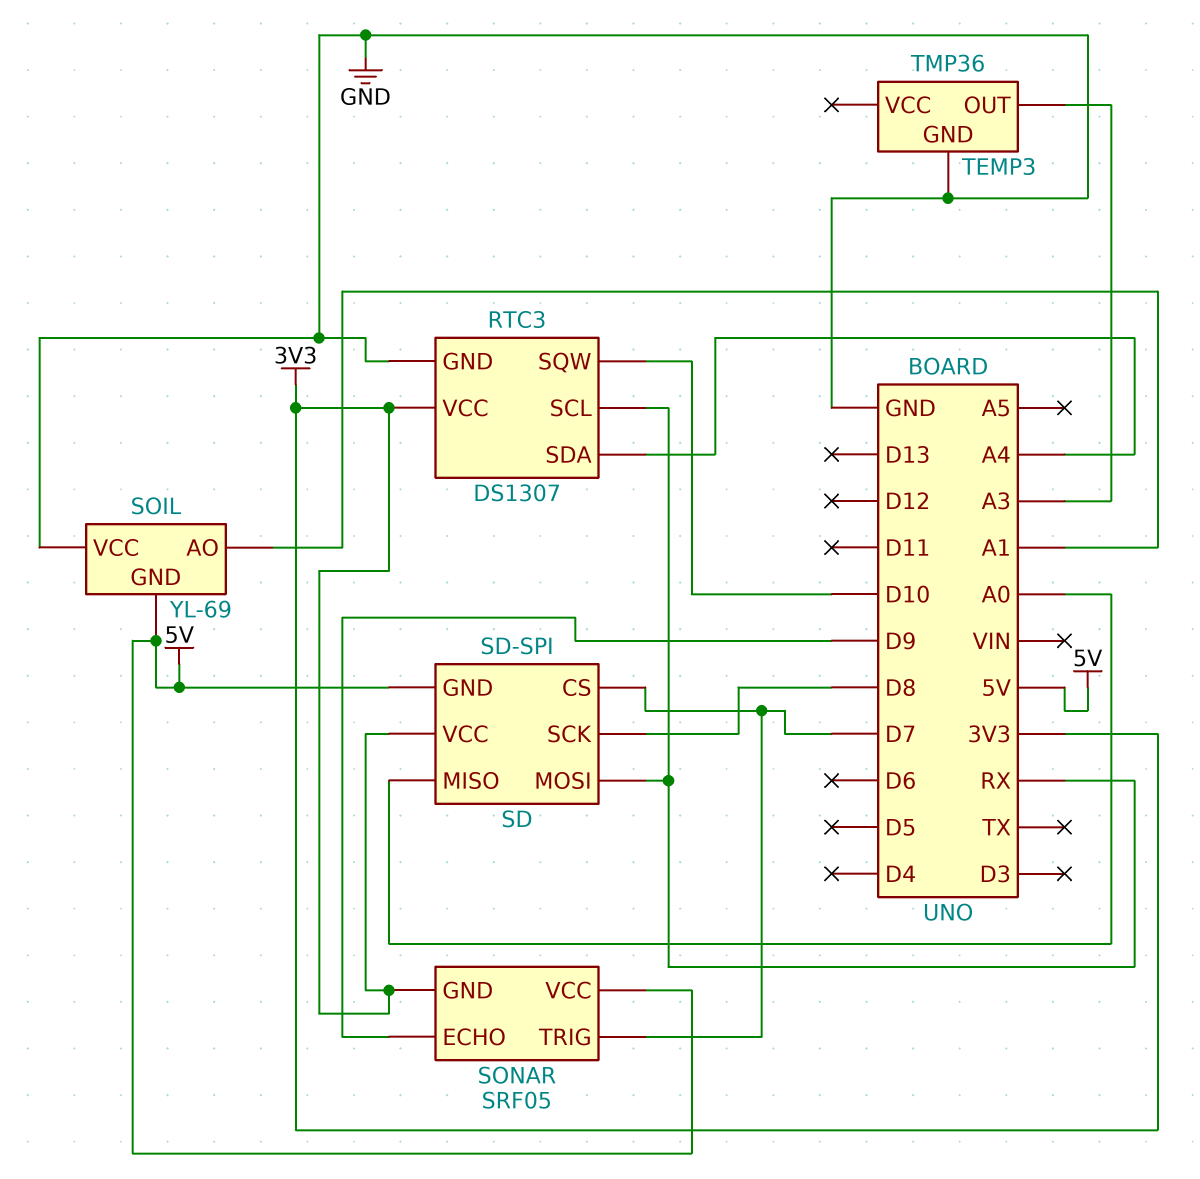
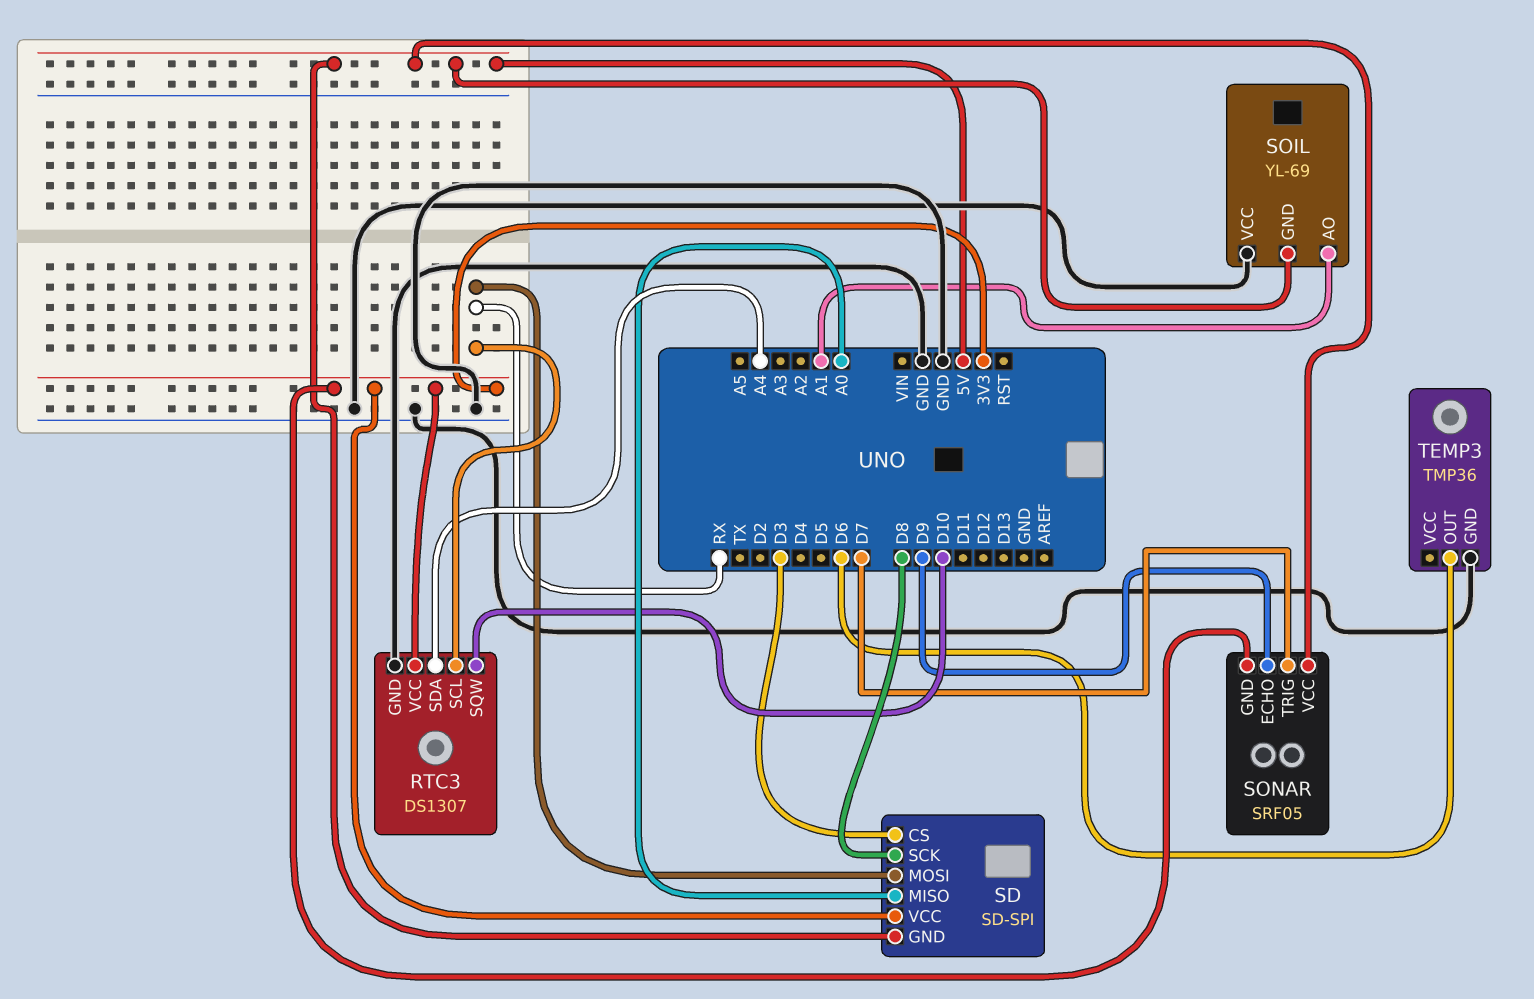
SD pin CS: D7 -> D3
TEMP3 pin OUT: A3 -> D6

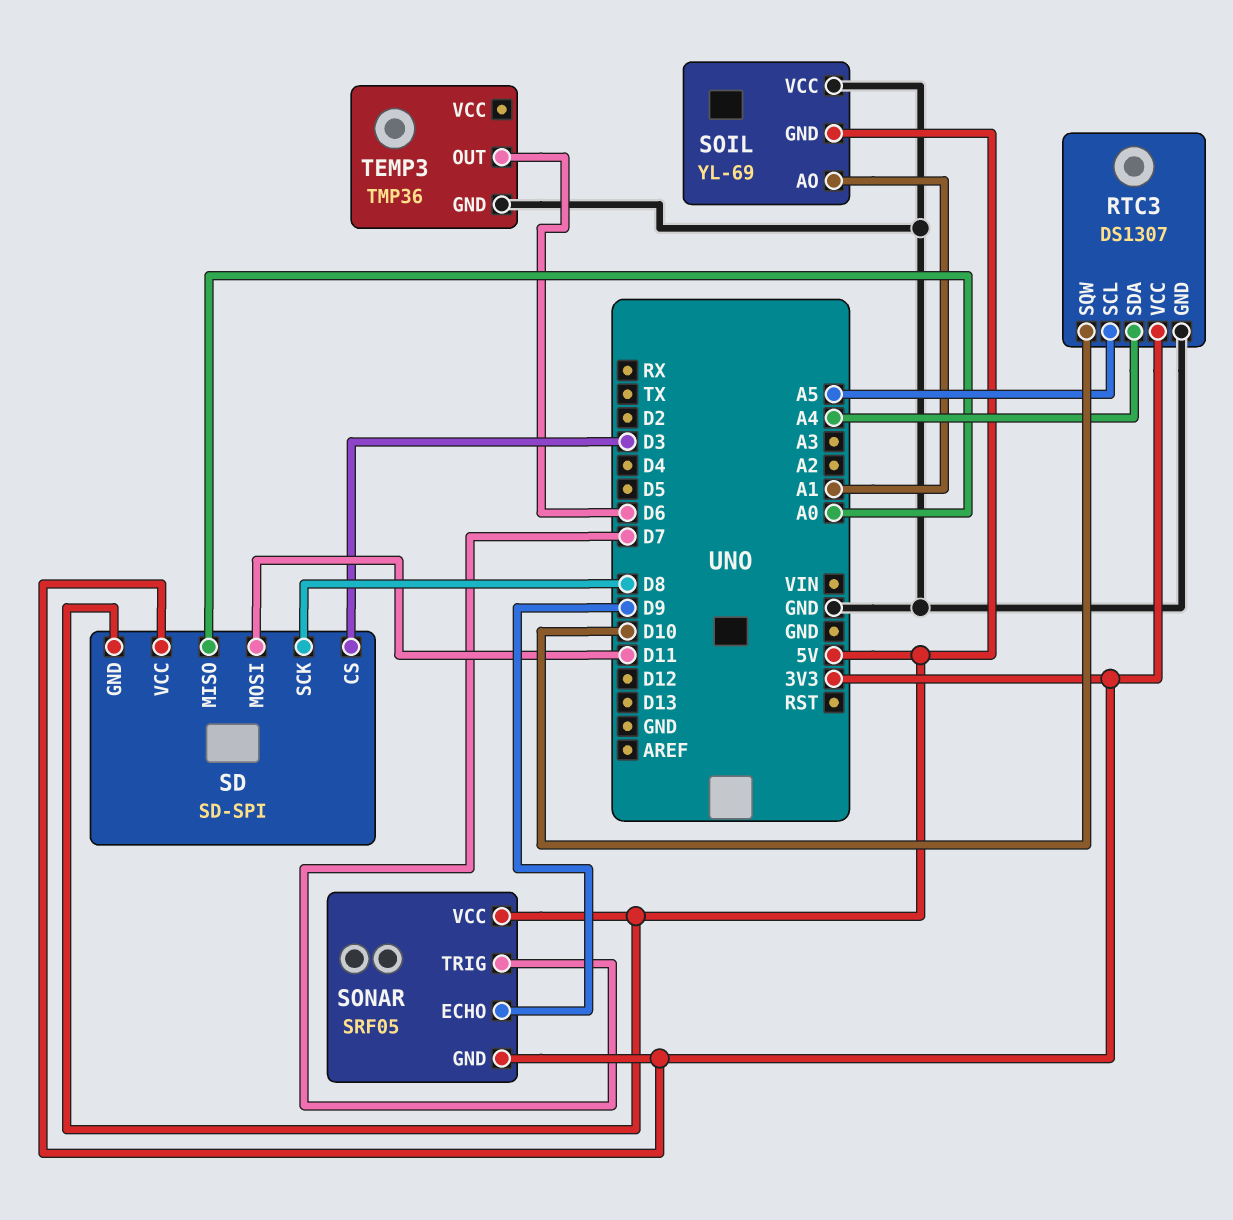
RTC3 pin SCL: RX -> A5
SD pin MOSI: RX -> D11

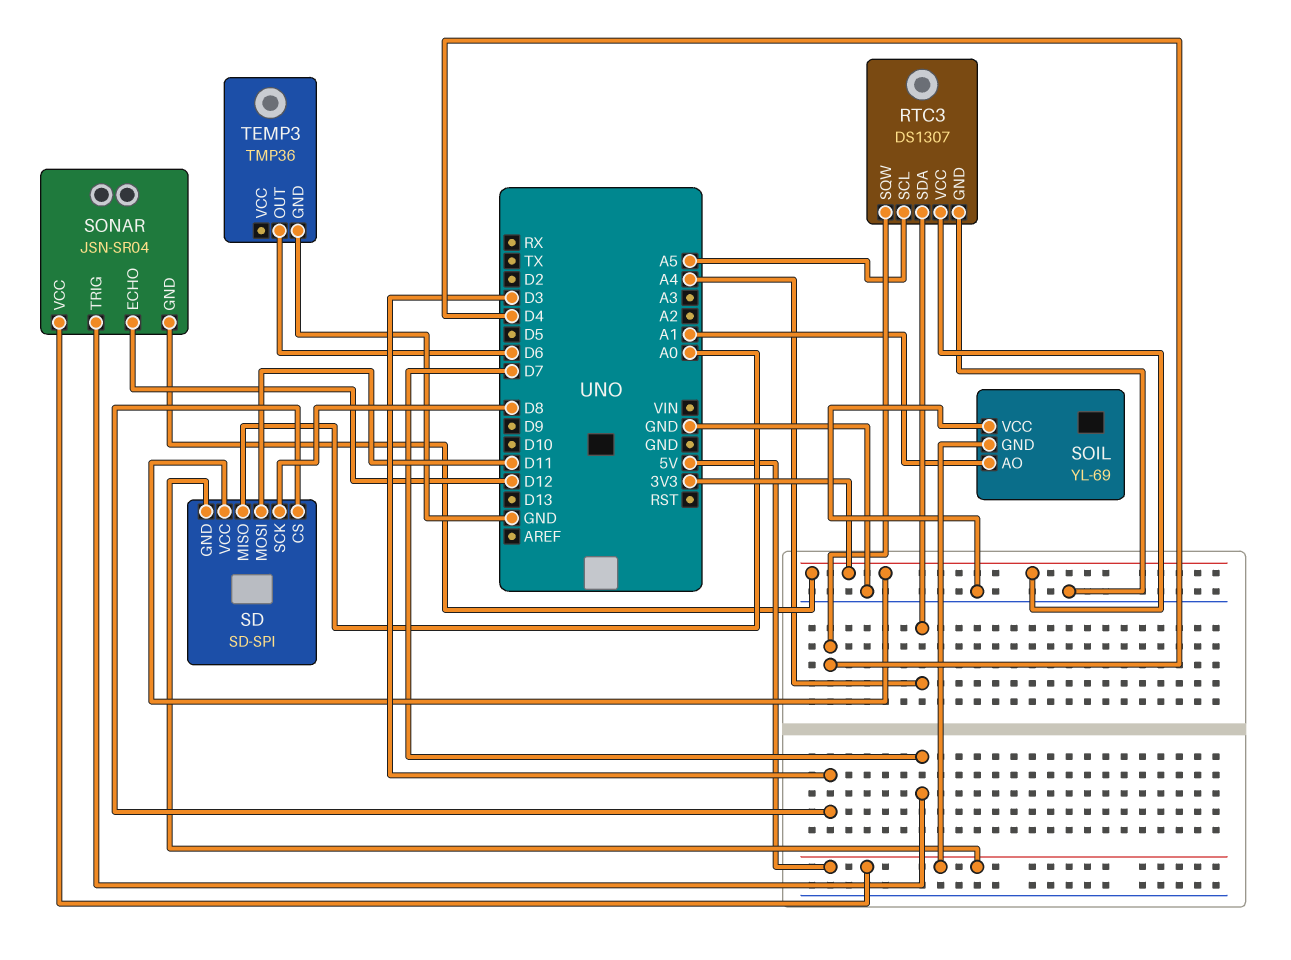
RTC3 pin SQW: D10 -> D4
SONAR: SRF05 -> JSN-SR04
SONAR pin ECHO: D9 -> D12

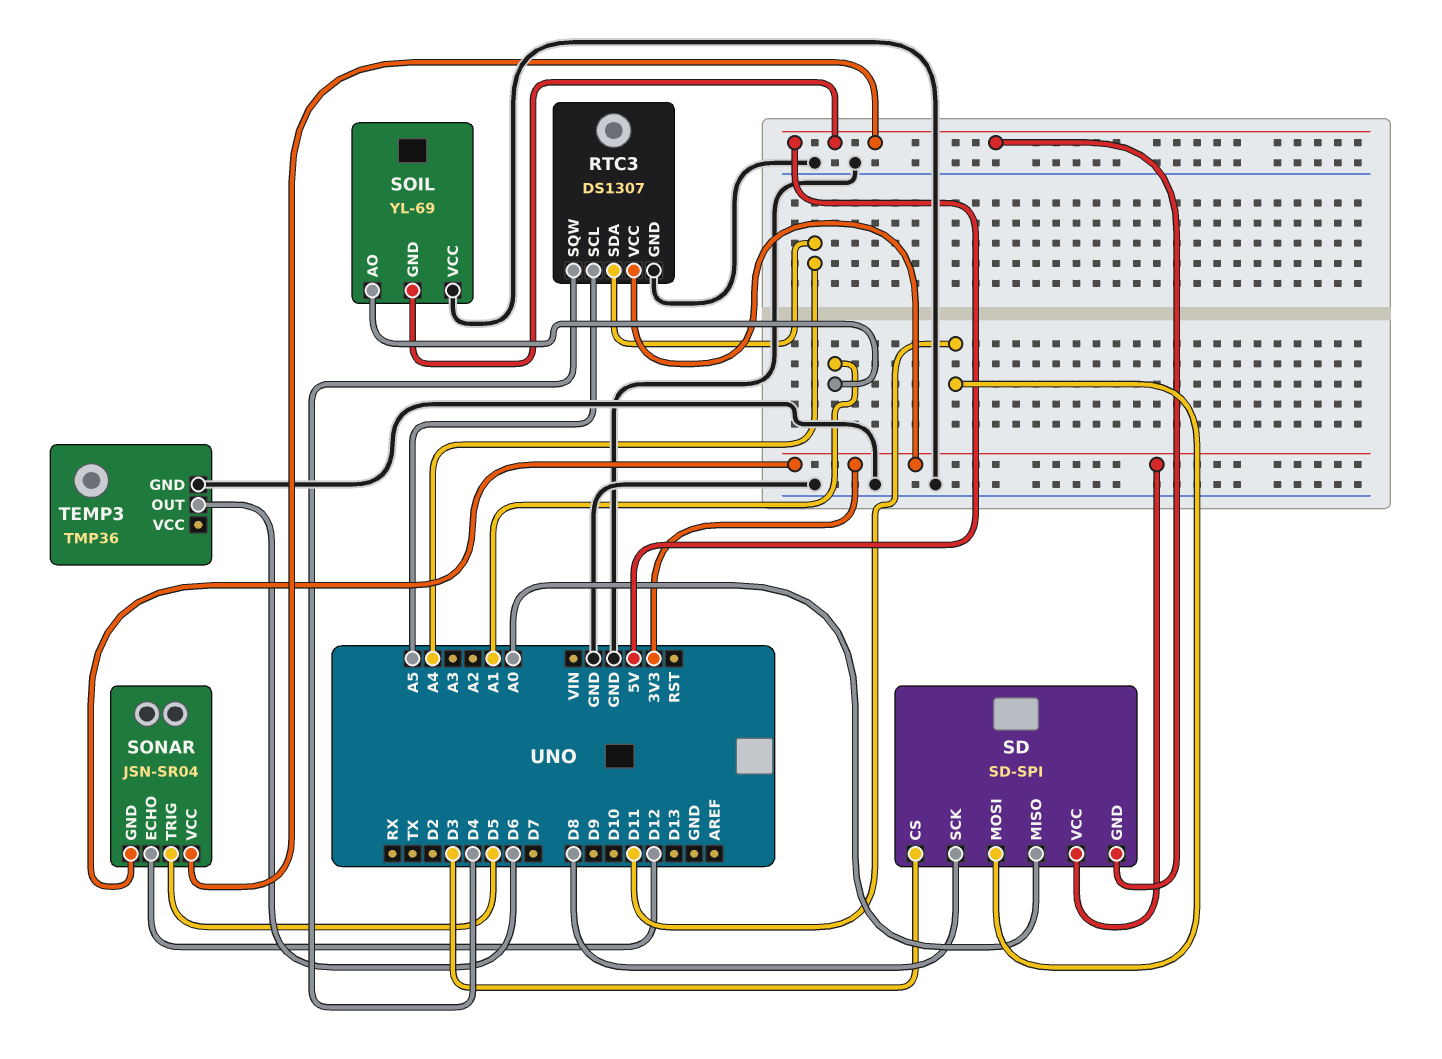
SONAR pin TRIG: D7 -> D5

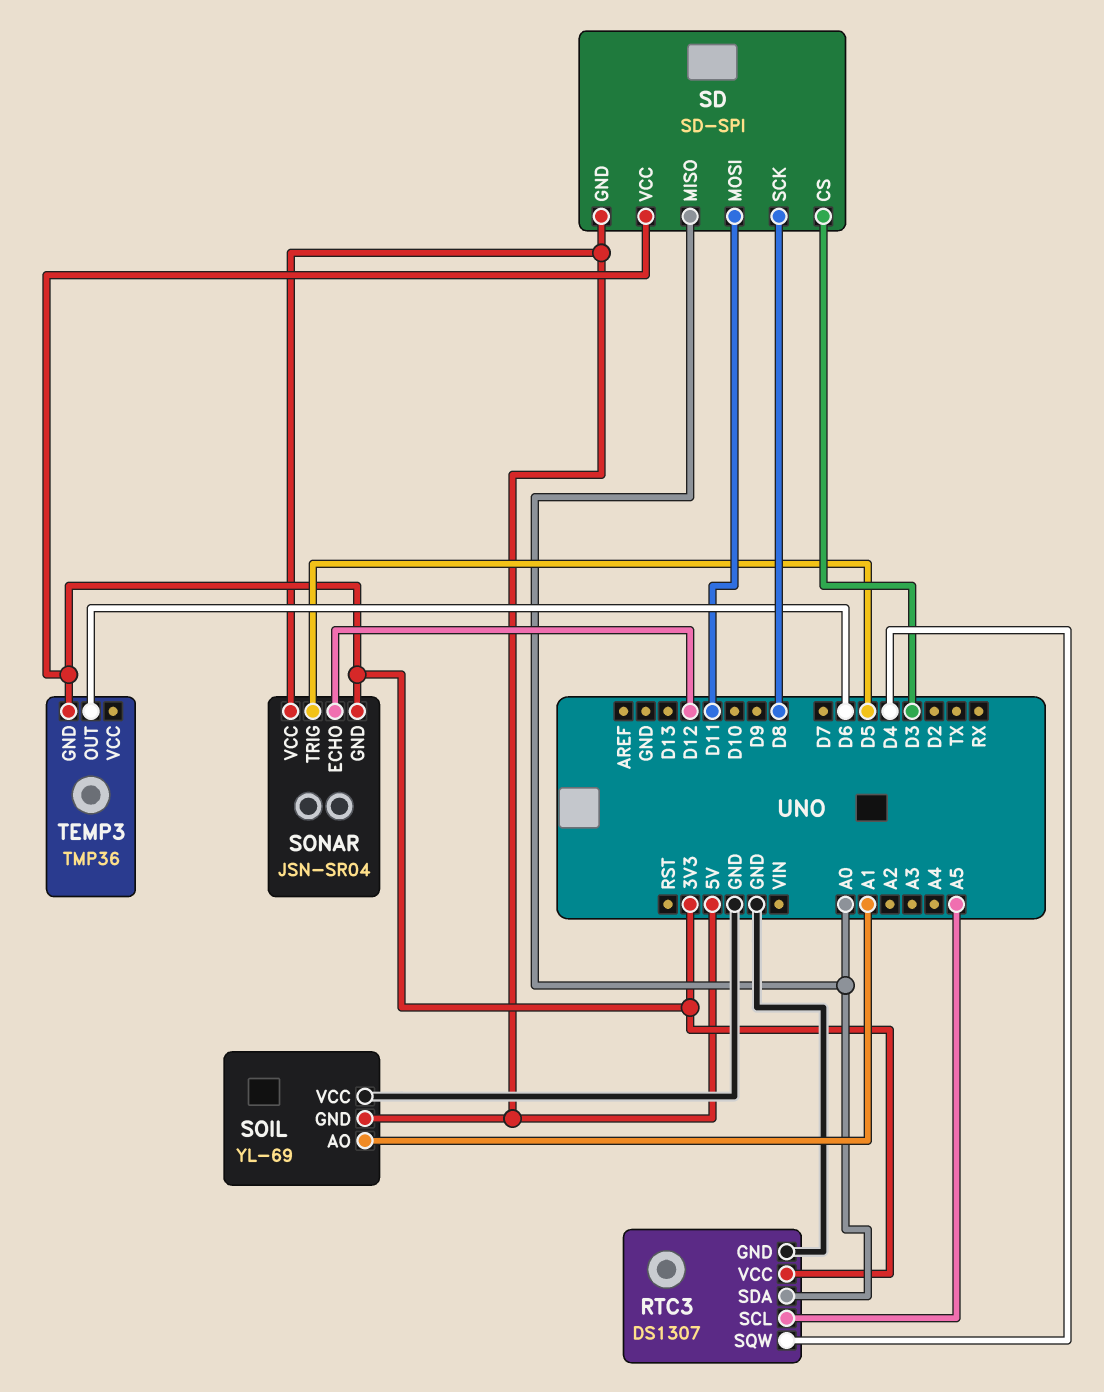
RTC3 pin SDA: A4 -> A0
TEMP3 pin GND: GND -> 3V3

